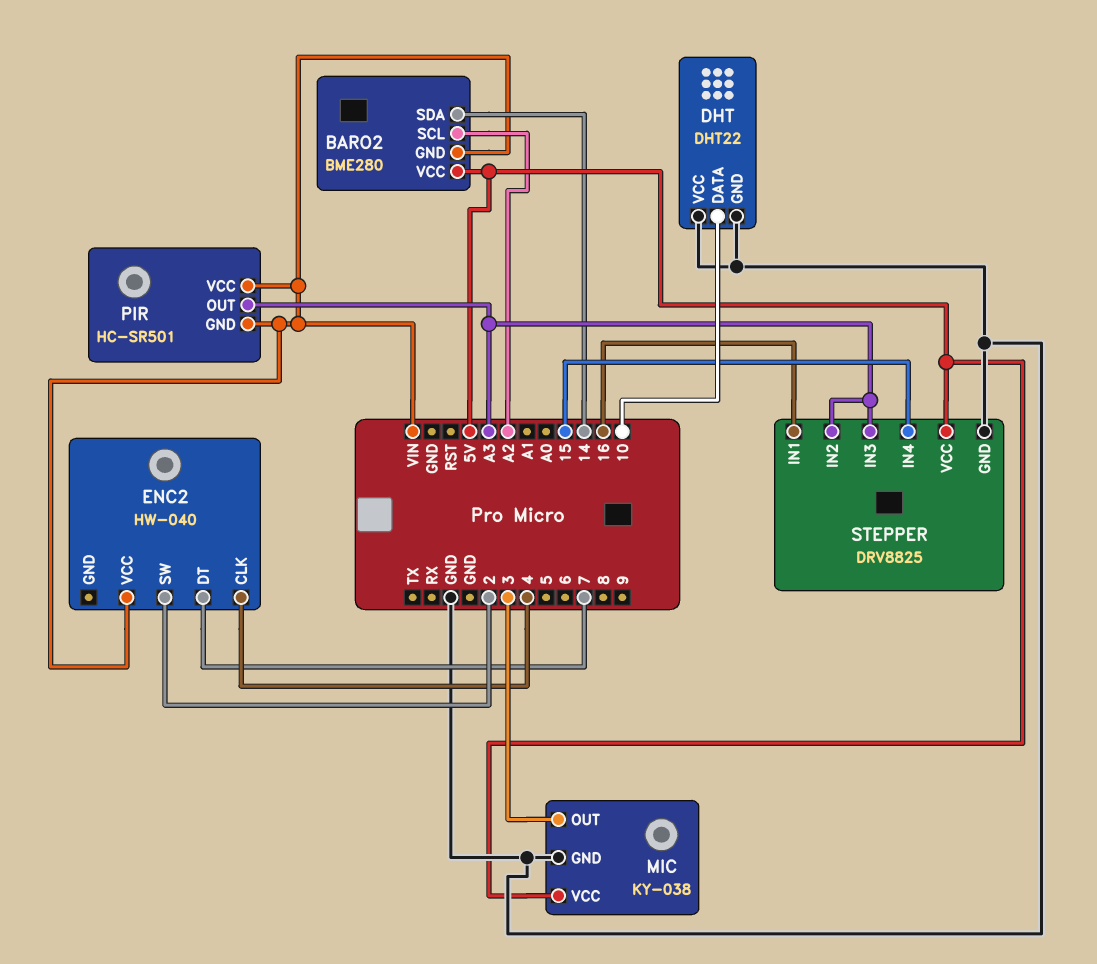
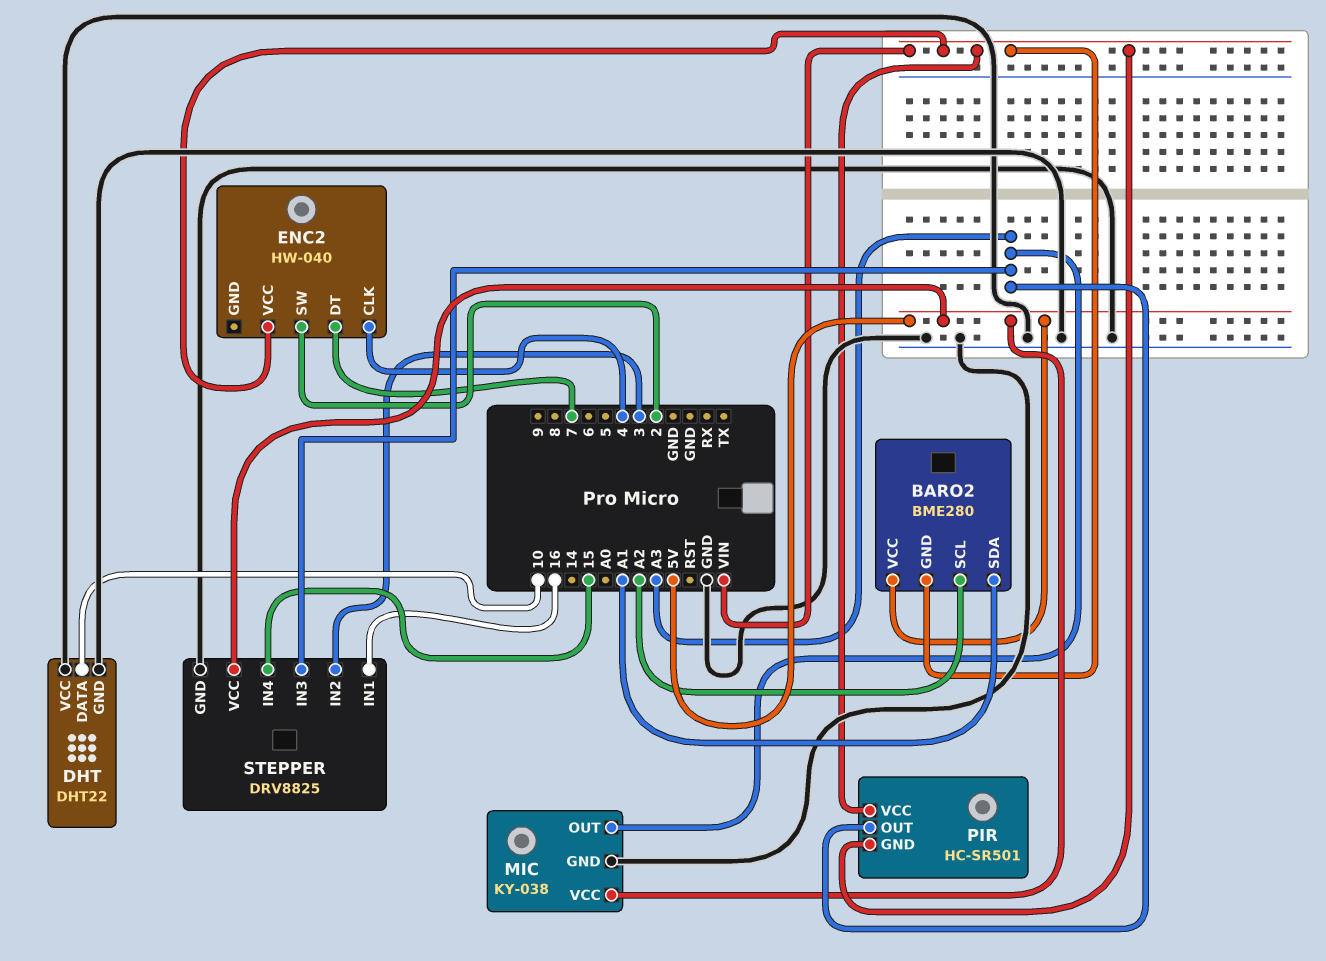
BARO2 pin SDA: 14 -> A1
MIC pin OUT: 3 -> A3
STEPPER pin IN2: A3 -> 3

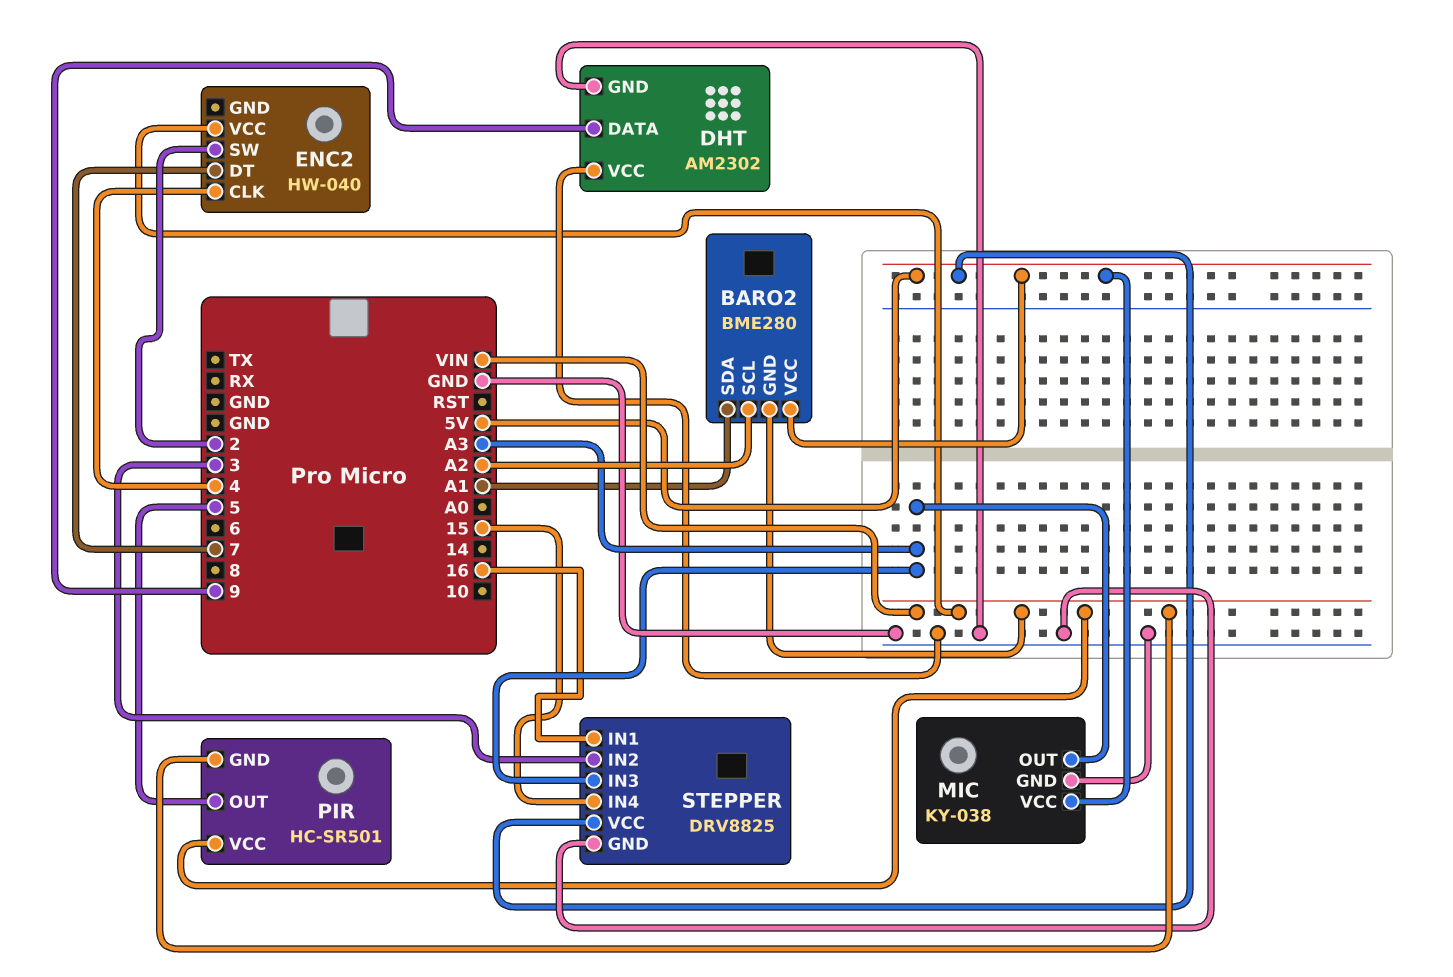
DHT: DHT22 -> AM2302
DHT pin DATA: 10 -> 9
PIR pin OUT: A3 -> 5

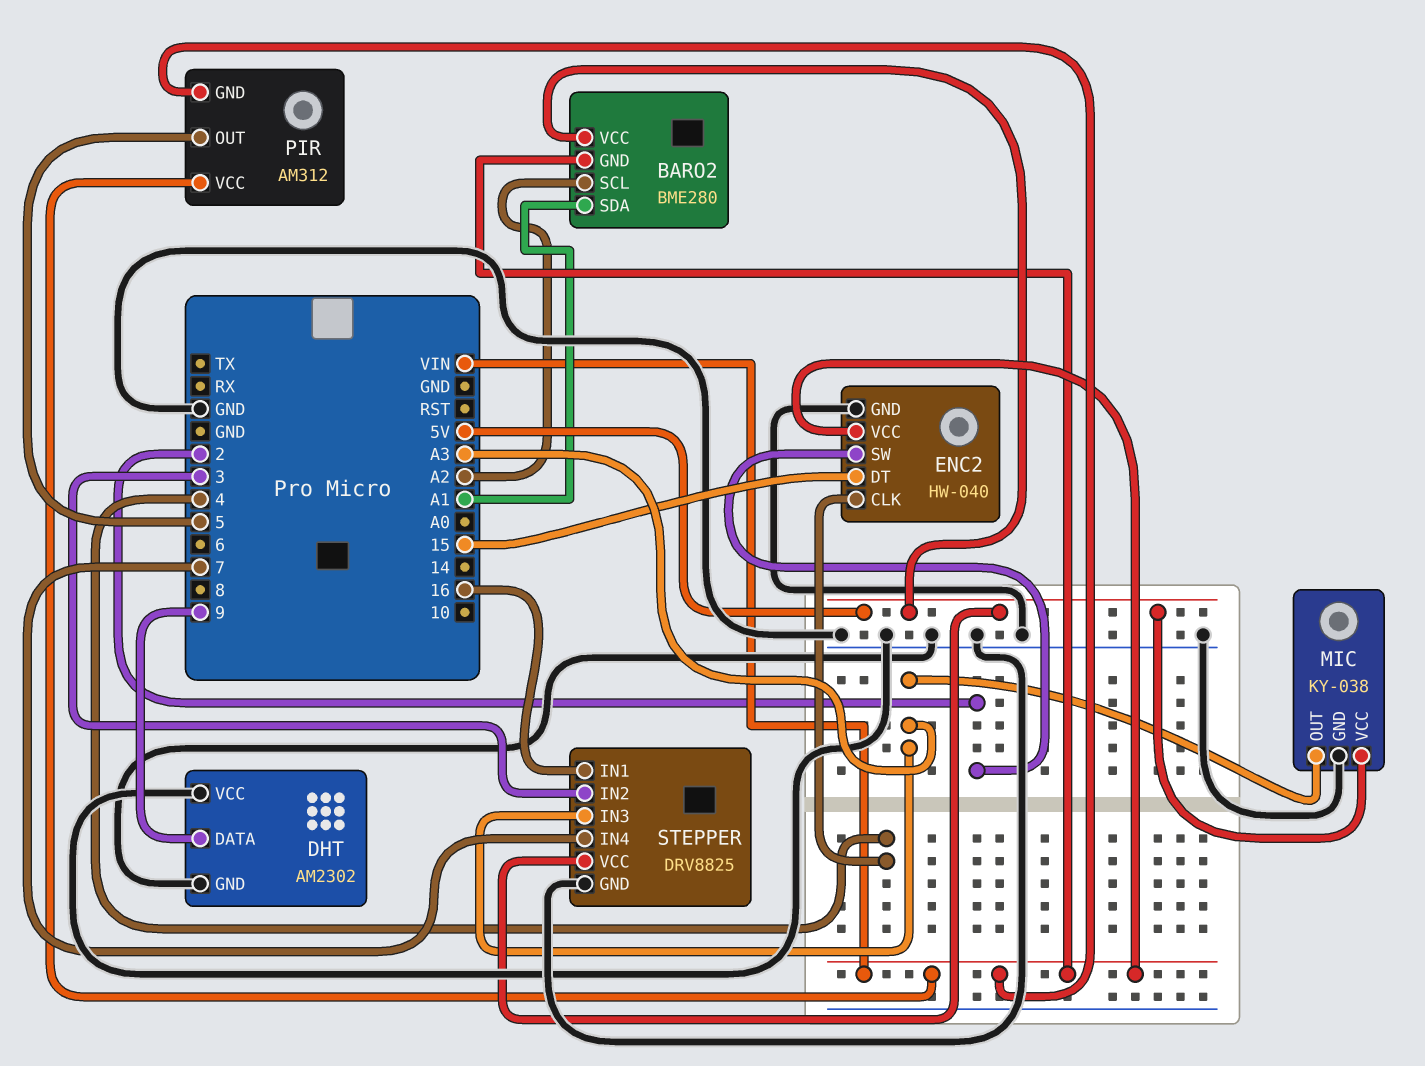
ENC2 pin DT: 7 -> 15
ENC2 pin GND: none -> GND
PIR: HC-SR501 -> AM312
STEPPER pin IN4: 15 -> 7

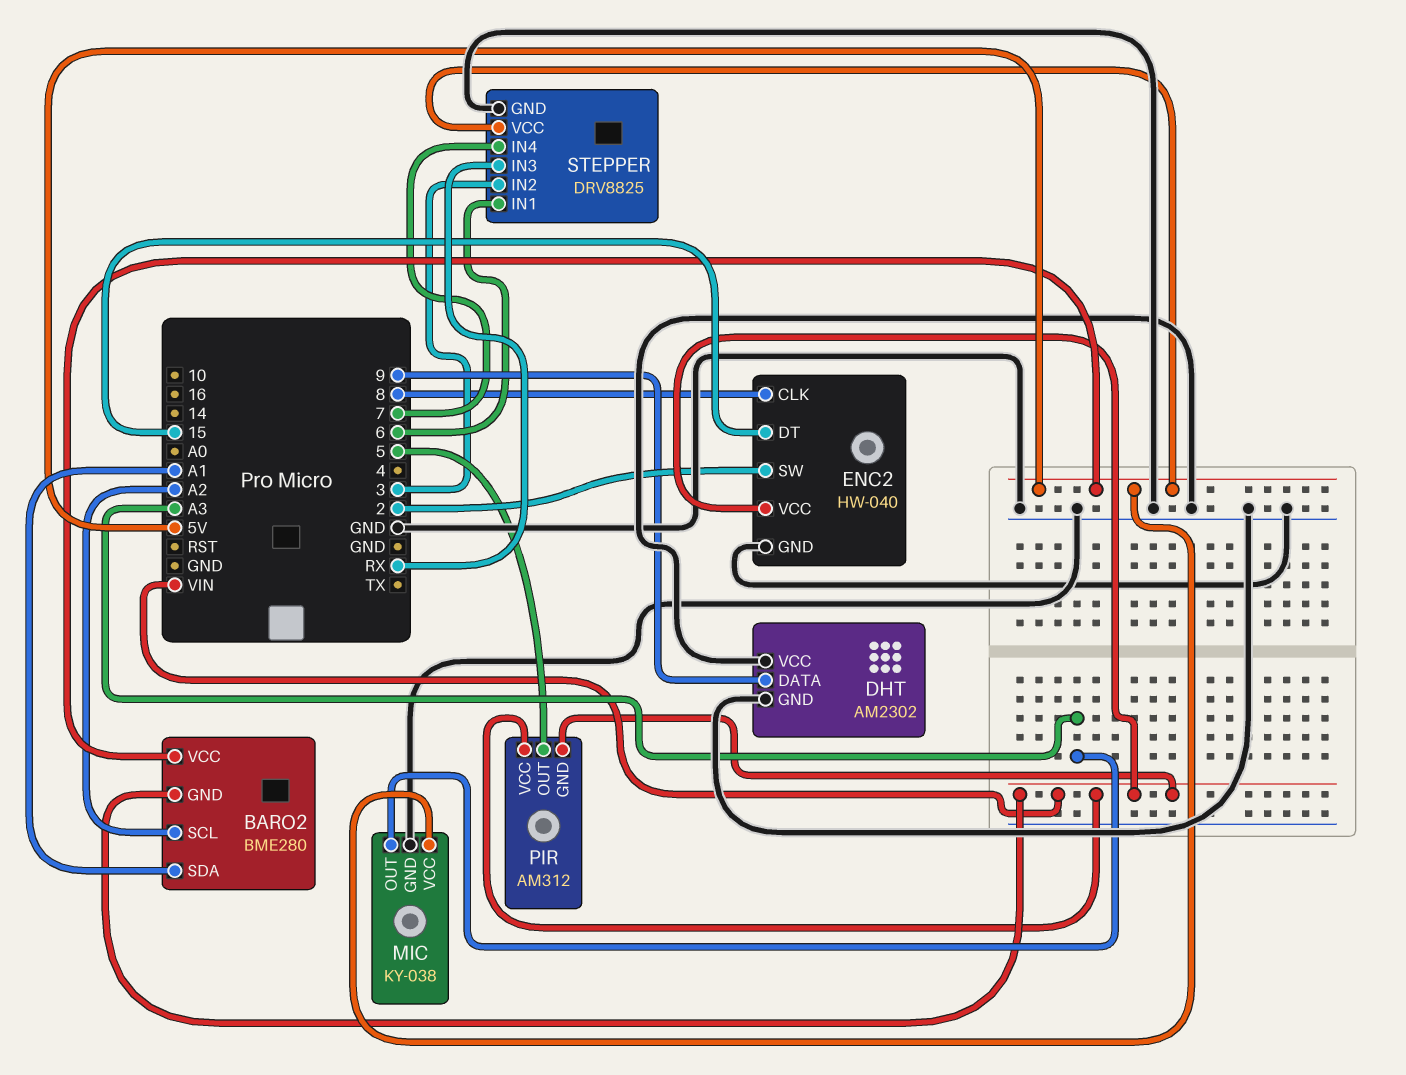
ENC2 pin CLK: 4 -> 8
STEPPER pin IN1: 16 -> 6
STEPPER pin IN3: A3 -> RX

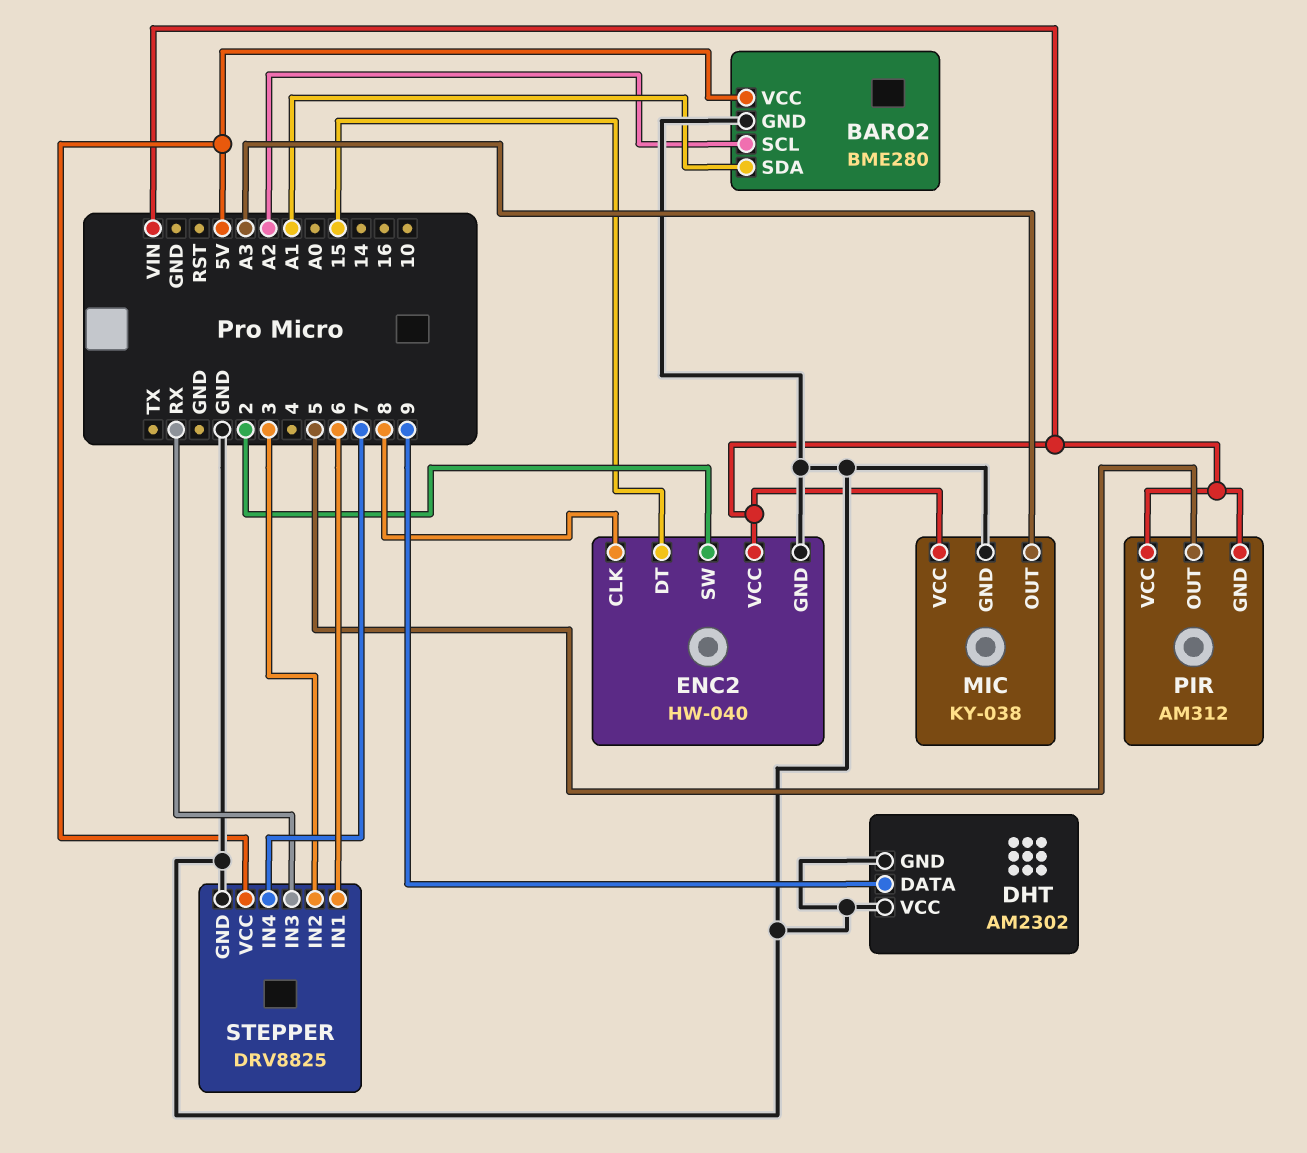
BARO2 pin GND: VIN -> GND
MIC pin VCC: 5V -> VIN

